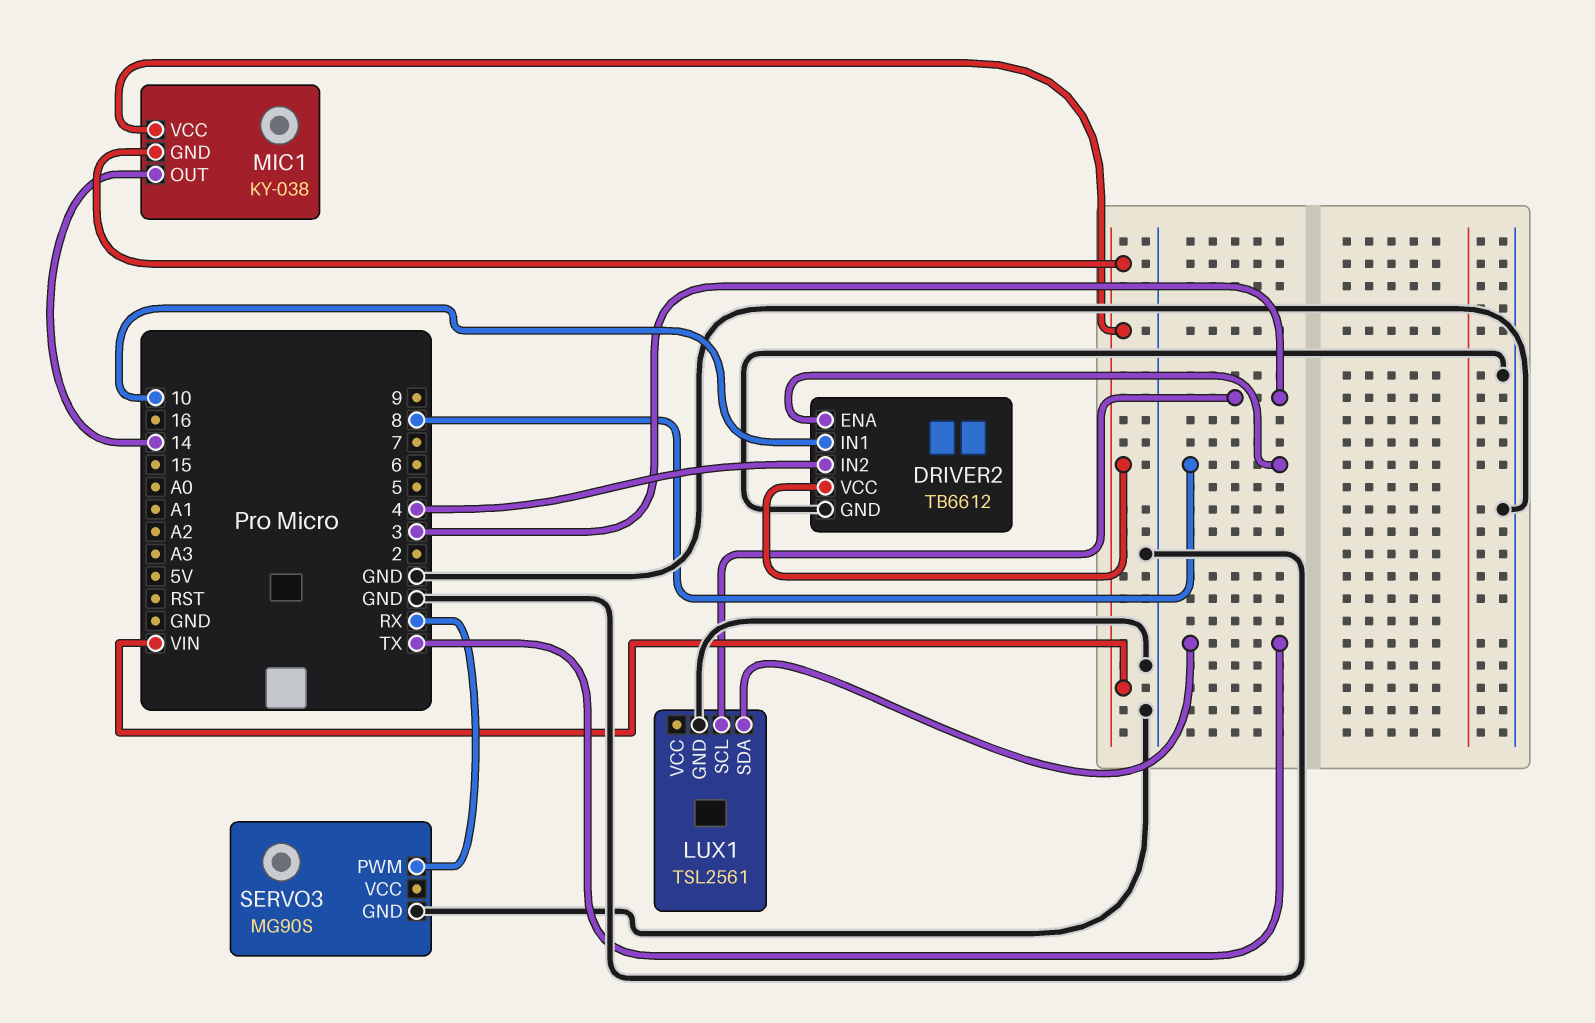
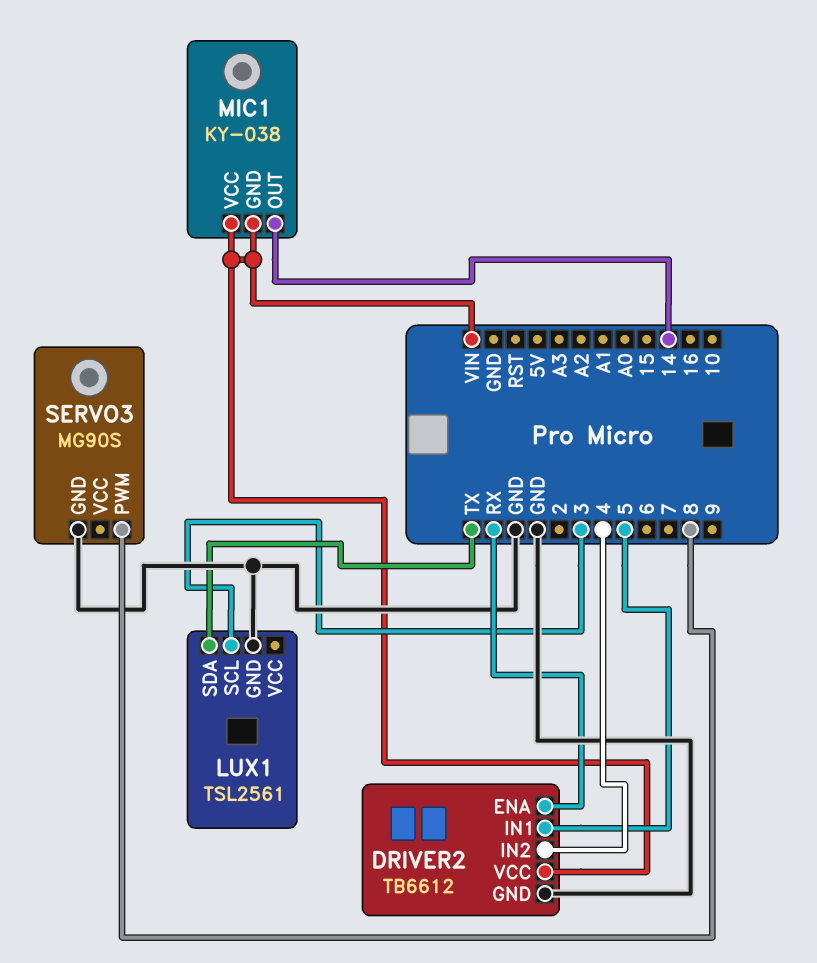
DRIVER2 pin ENA: 8 -> RX
DRIVER2 pin IN1: 10 -> 5
SERVO3 pin PWM: RX -> 8

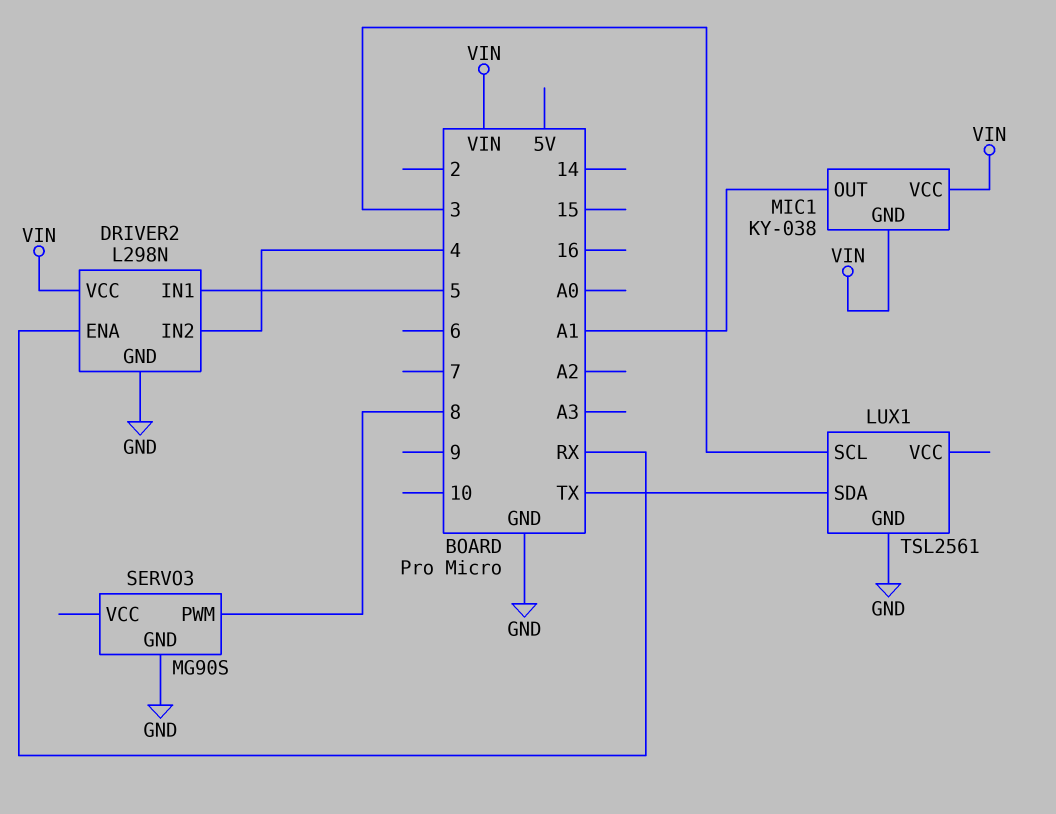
DRIVER2: TB6612 -> L298N
MIC1 pin OUT: 14 -> A1

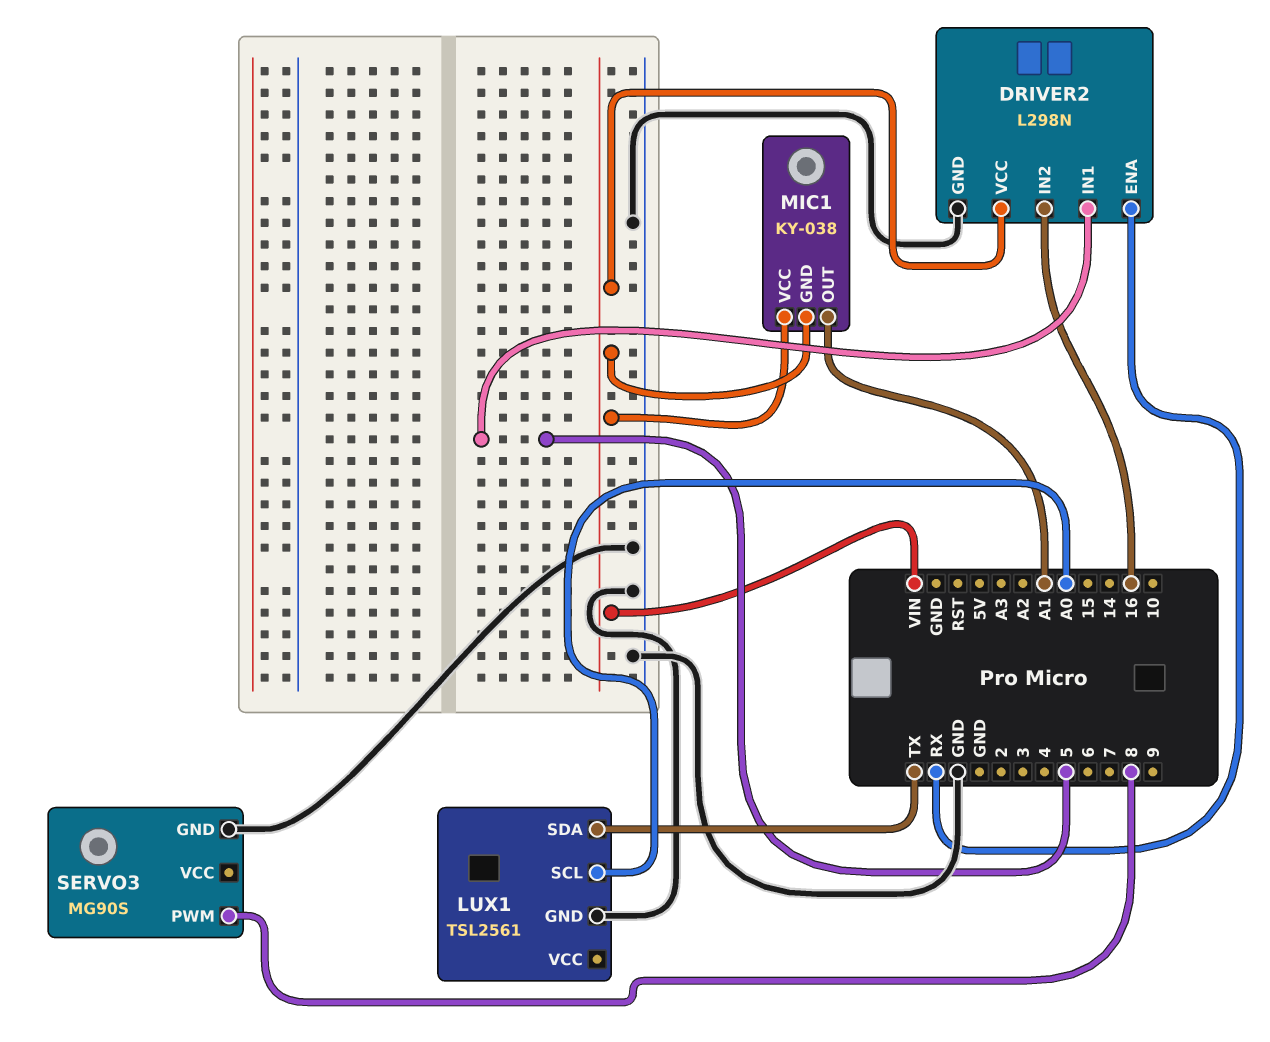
DRIVER2 pin IN2: 4 -> 16
LUX1 pin SCL: 3 -> A0

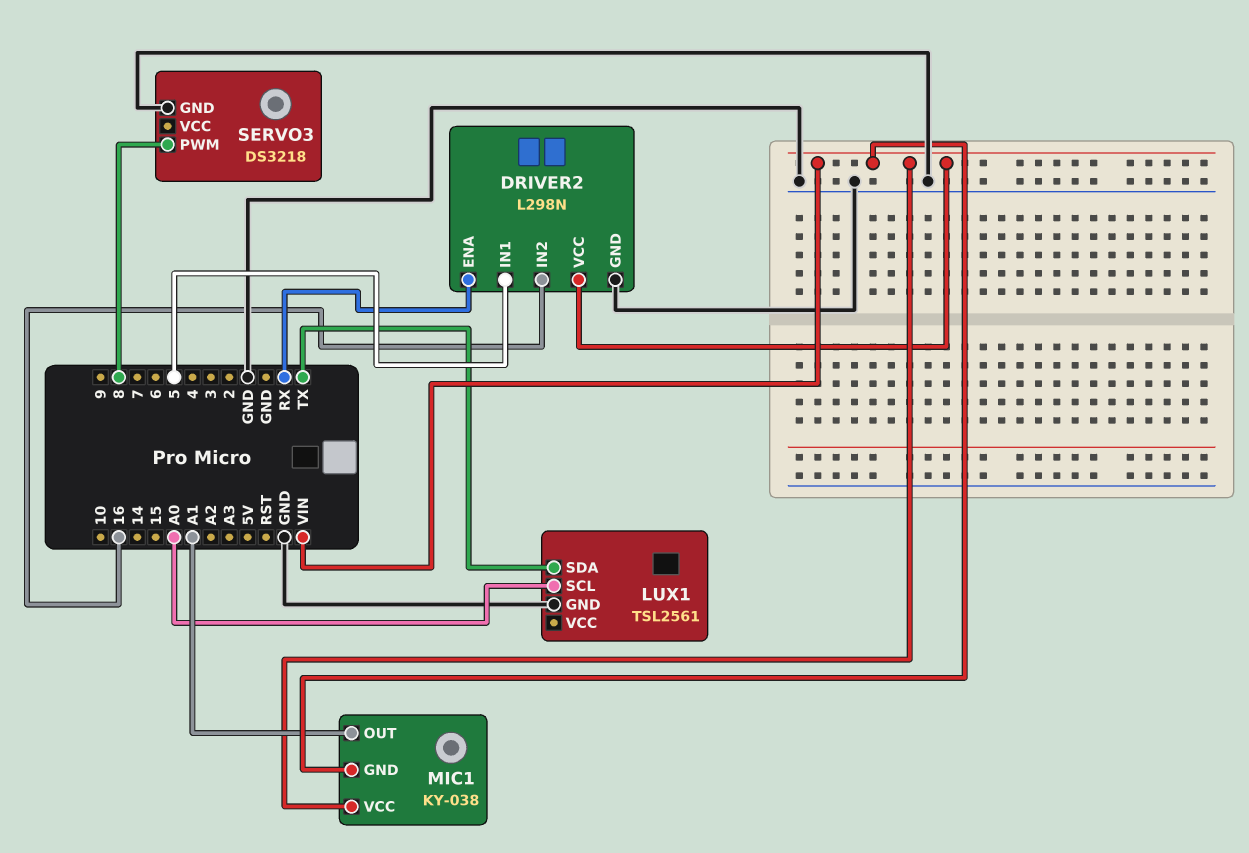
SERVO3: MG90S -> DS3218

